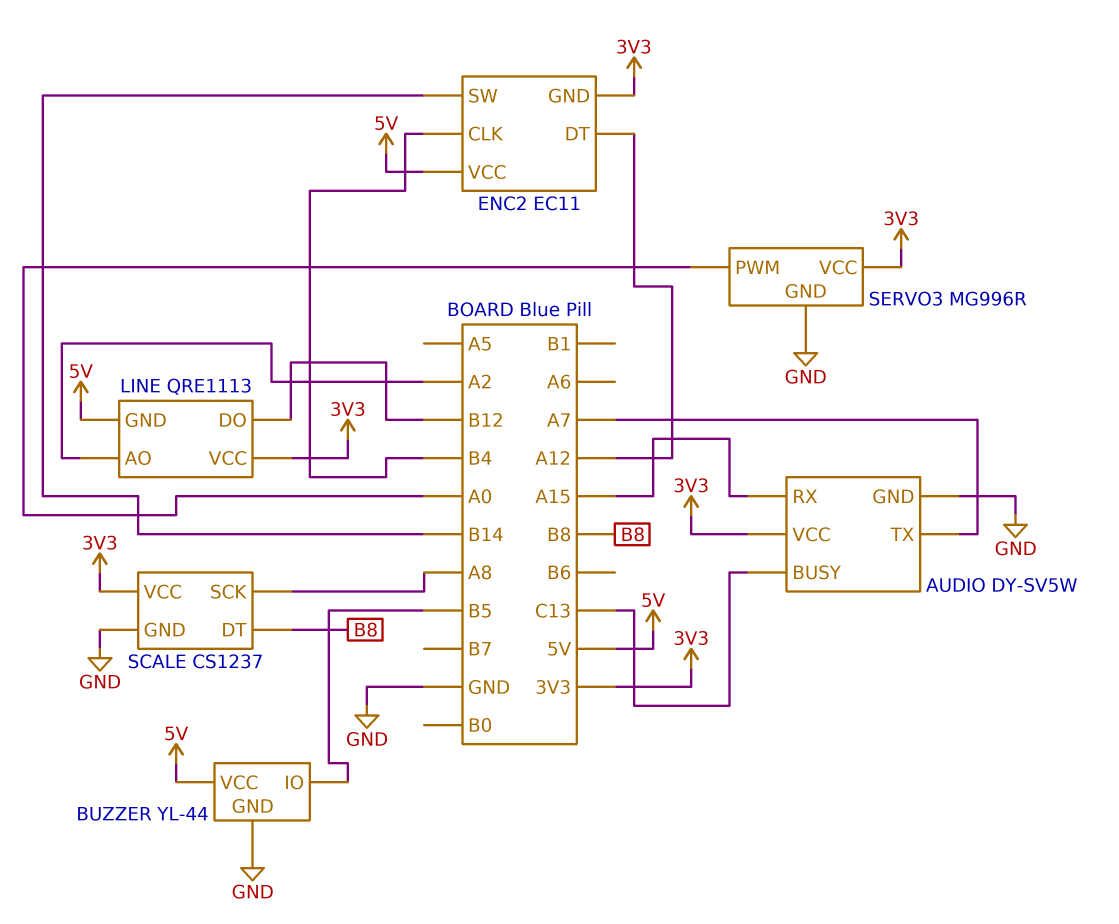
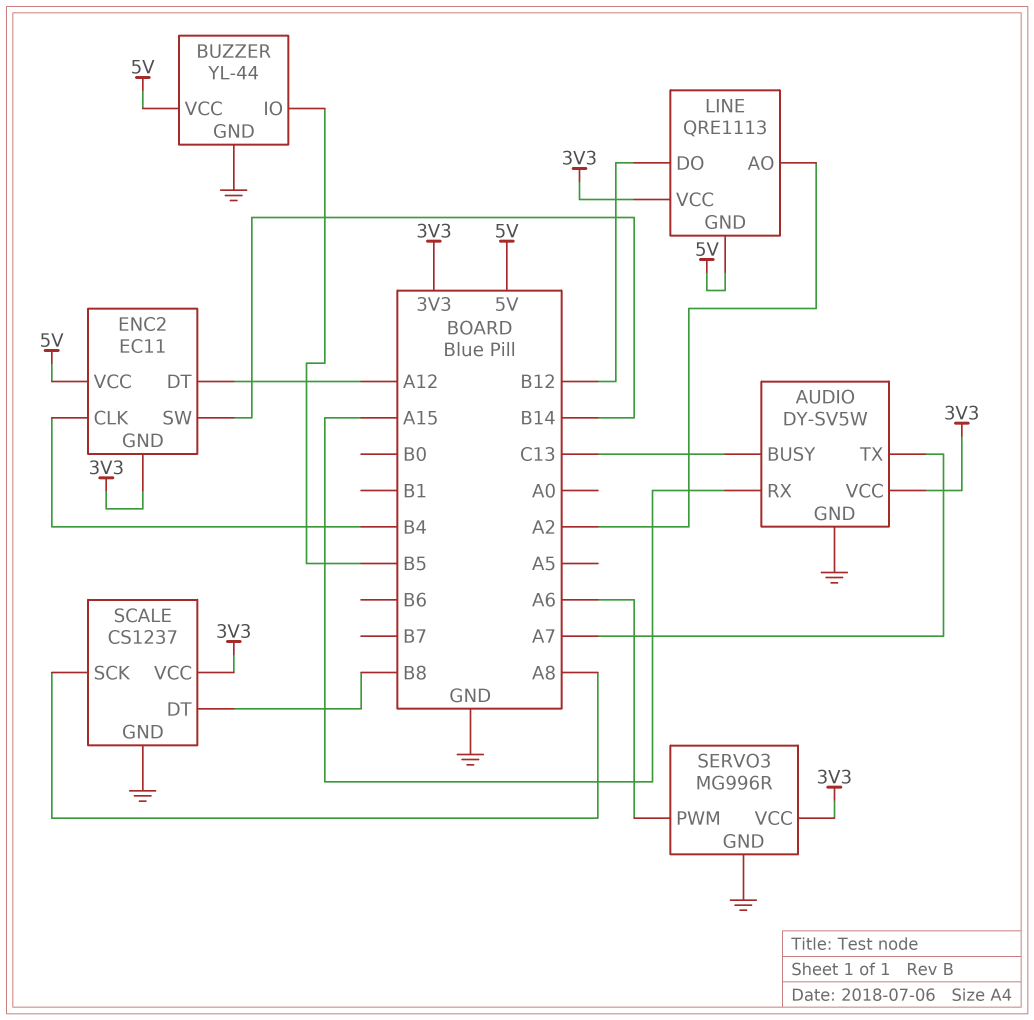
SERVO3 pin PWM: A0 -> A6

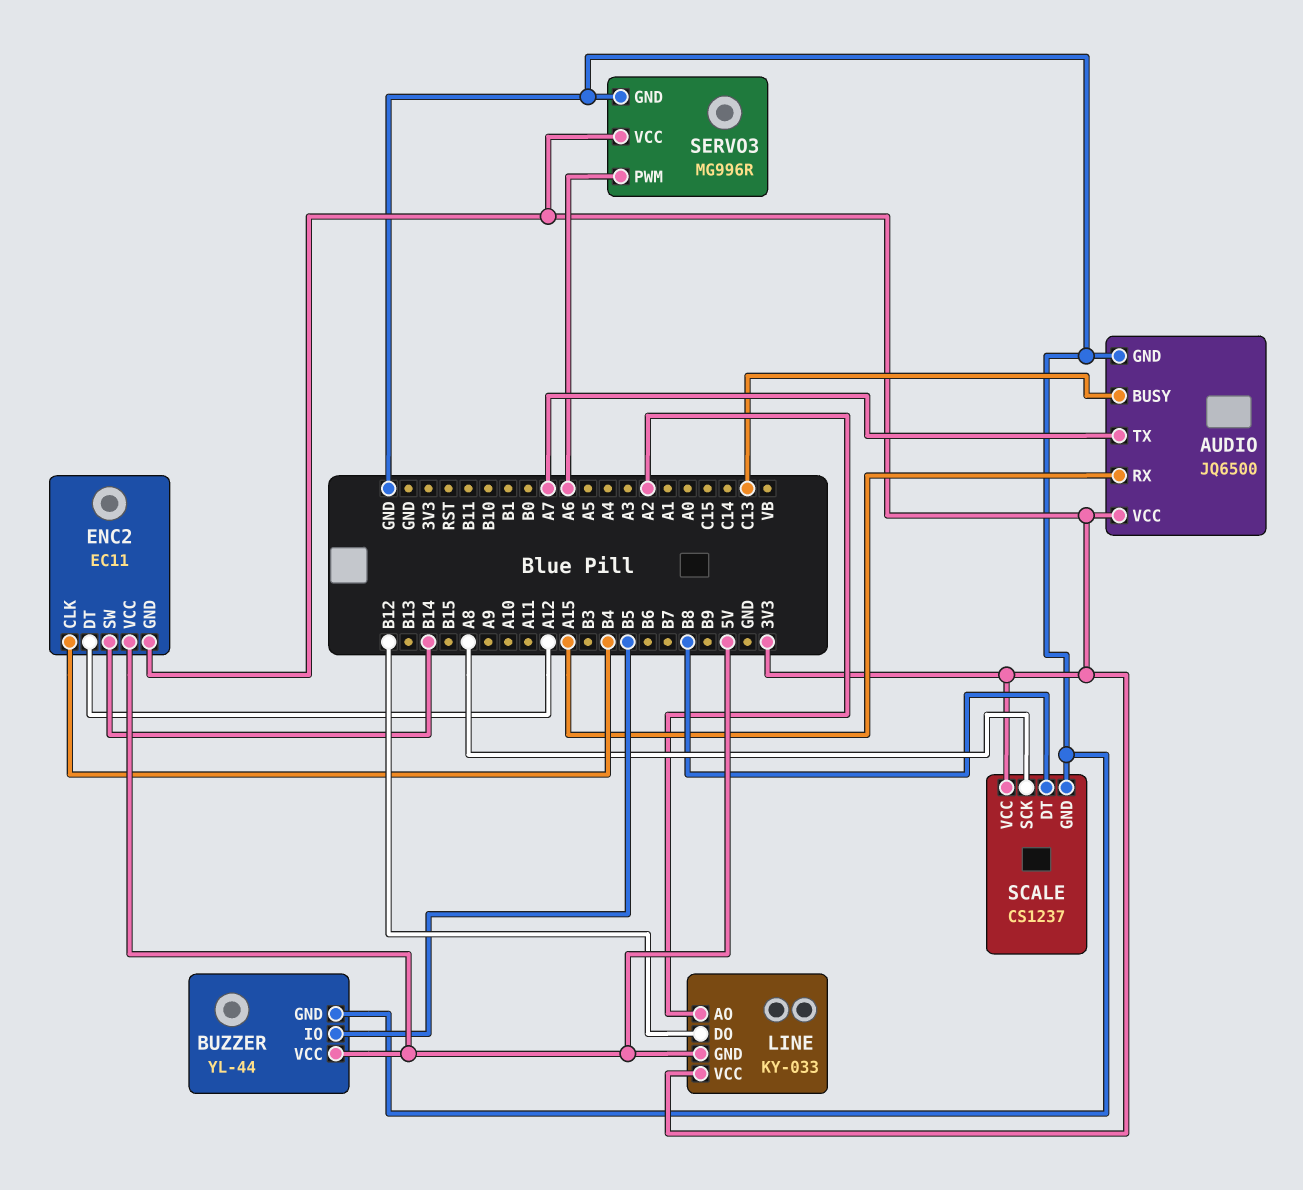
AUDIO: DY-SV5W -> JQ6500
LINE: QRE1113 -> KY-033

